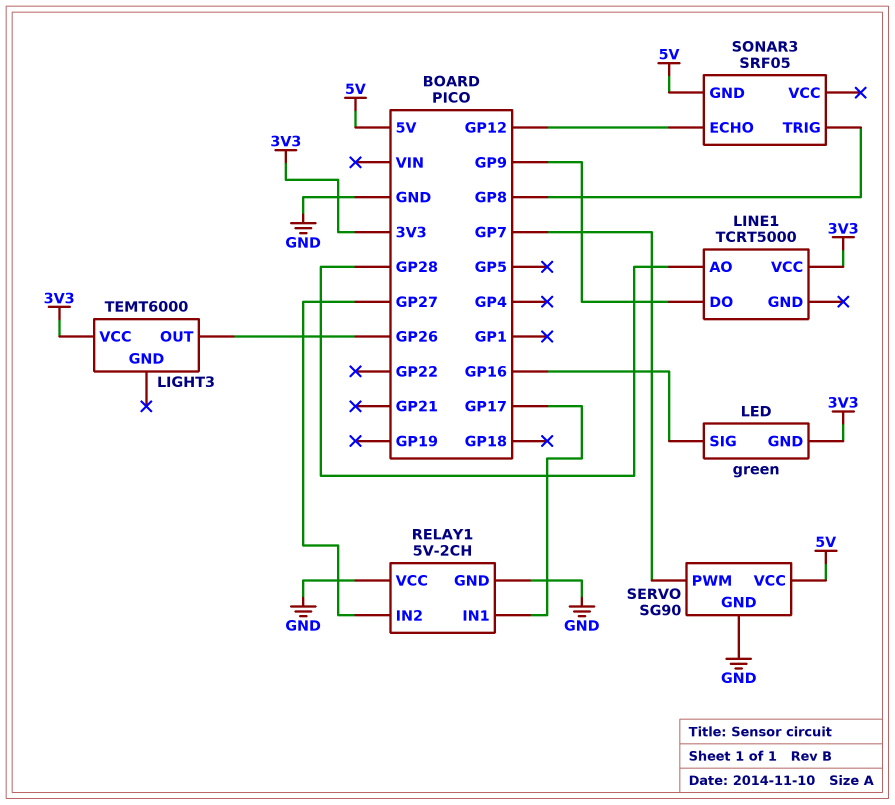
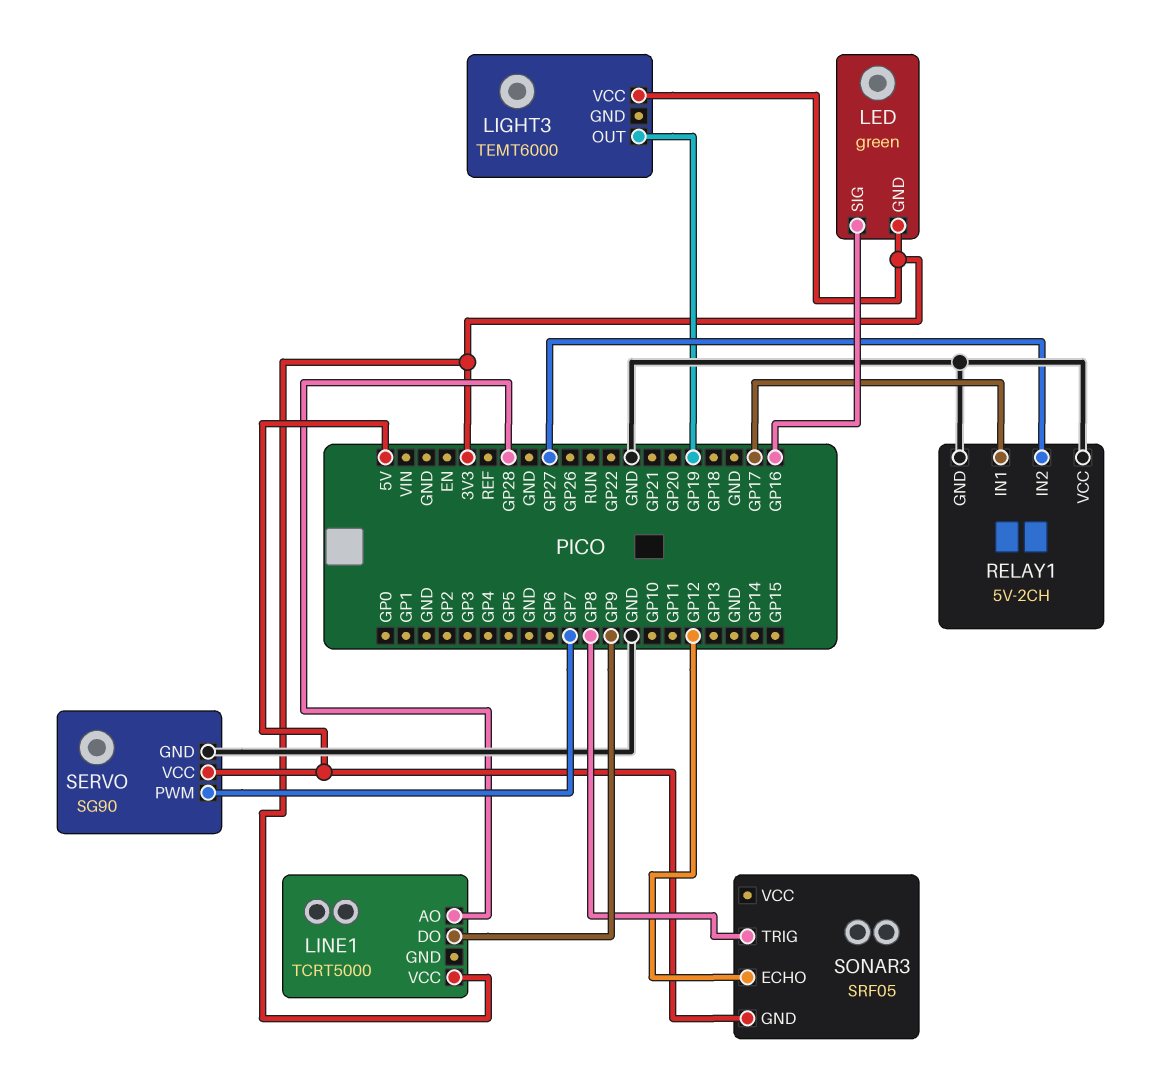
LIGHT3 pin OUT: GP26 -> GP19

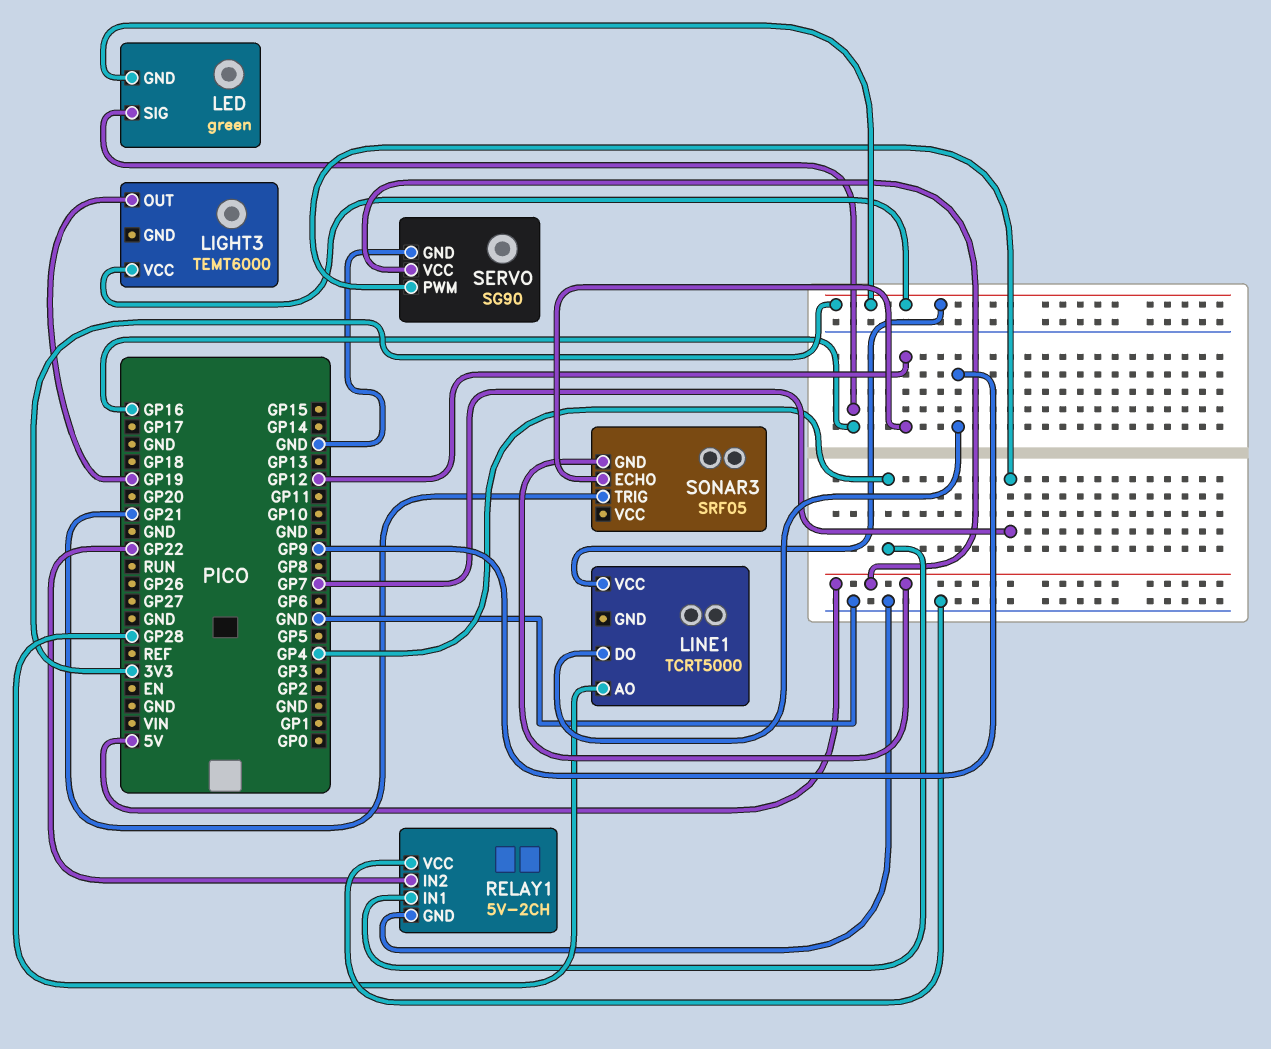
RELAY1 pin IN1: GP17 -> GP4
RELAY1 pin IN2: GP27 -> GP22
SONAR3 pin TRIG: GP8 -> GP21

